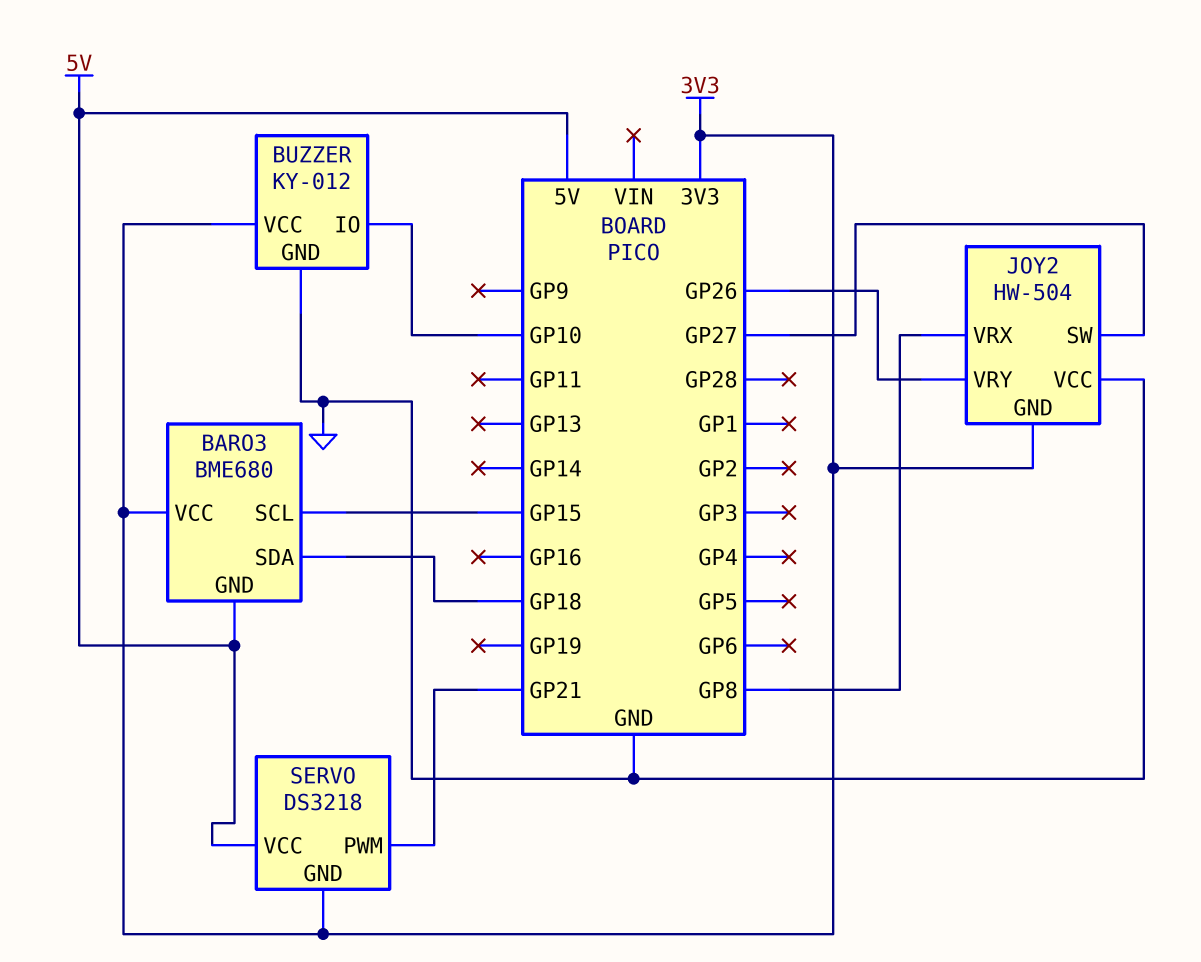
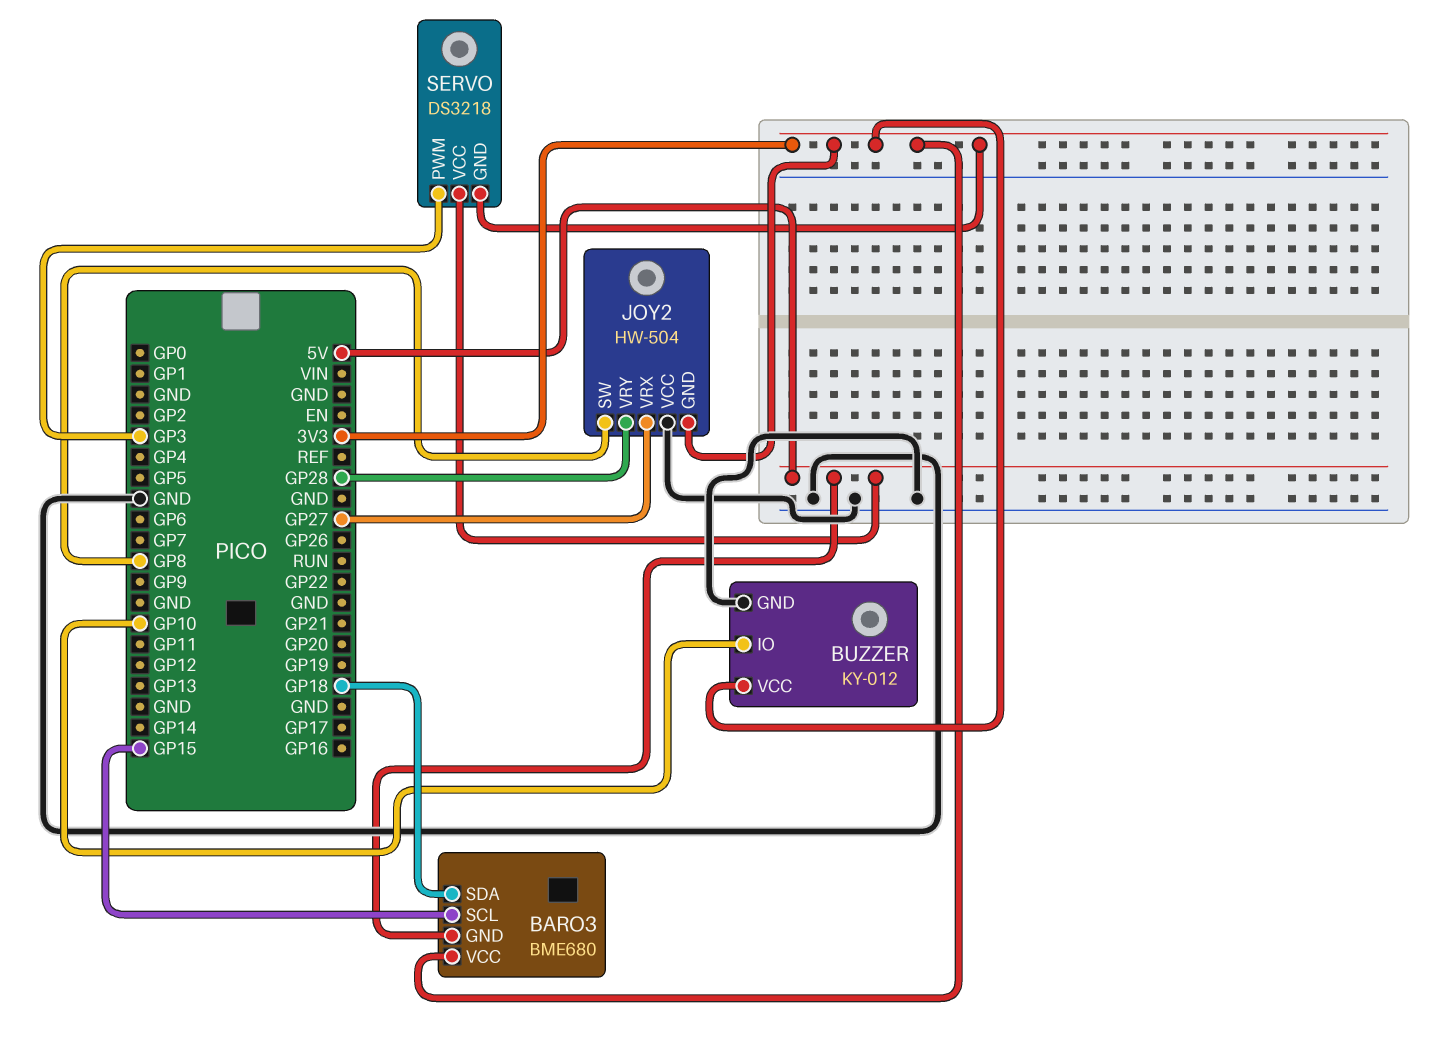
JOY2 pin SW: GP27 -> GP8
JOY2 pin VRX: GP8 -> GP27
JOY2 pin VRY: GP26 -> GP28
SERVO pin PWM: GP21 -> GP3

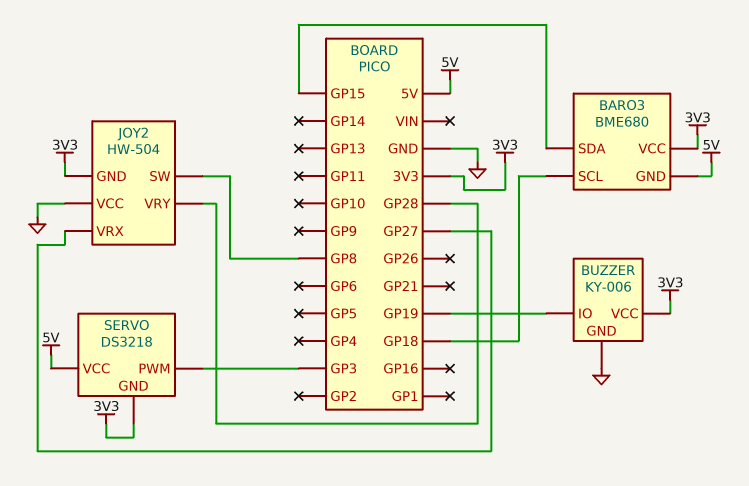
BARO3 pin SCL: GP15 -> GP18
BARO3 pin SDA: GP18 -> GP15
BUZZER: KY-012 -> KY-006
BUZZER pin IO: GP10 -> GP19

